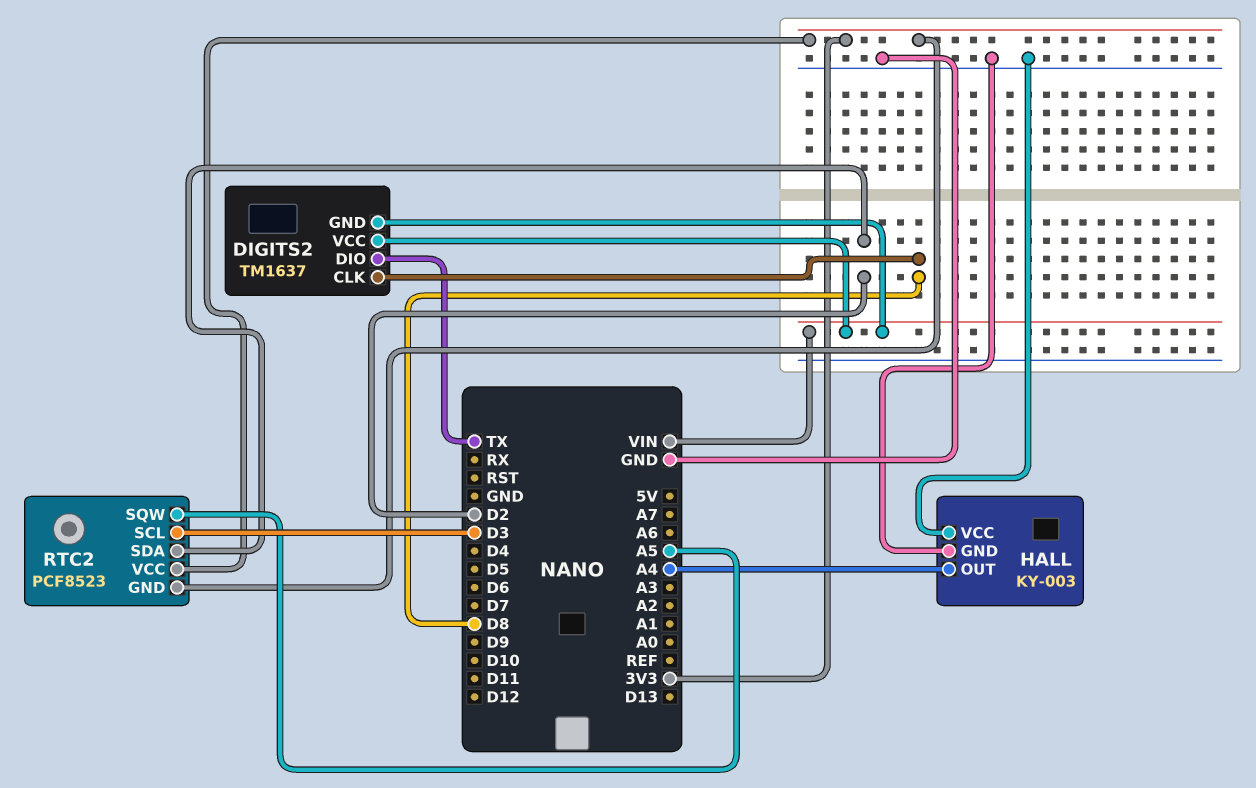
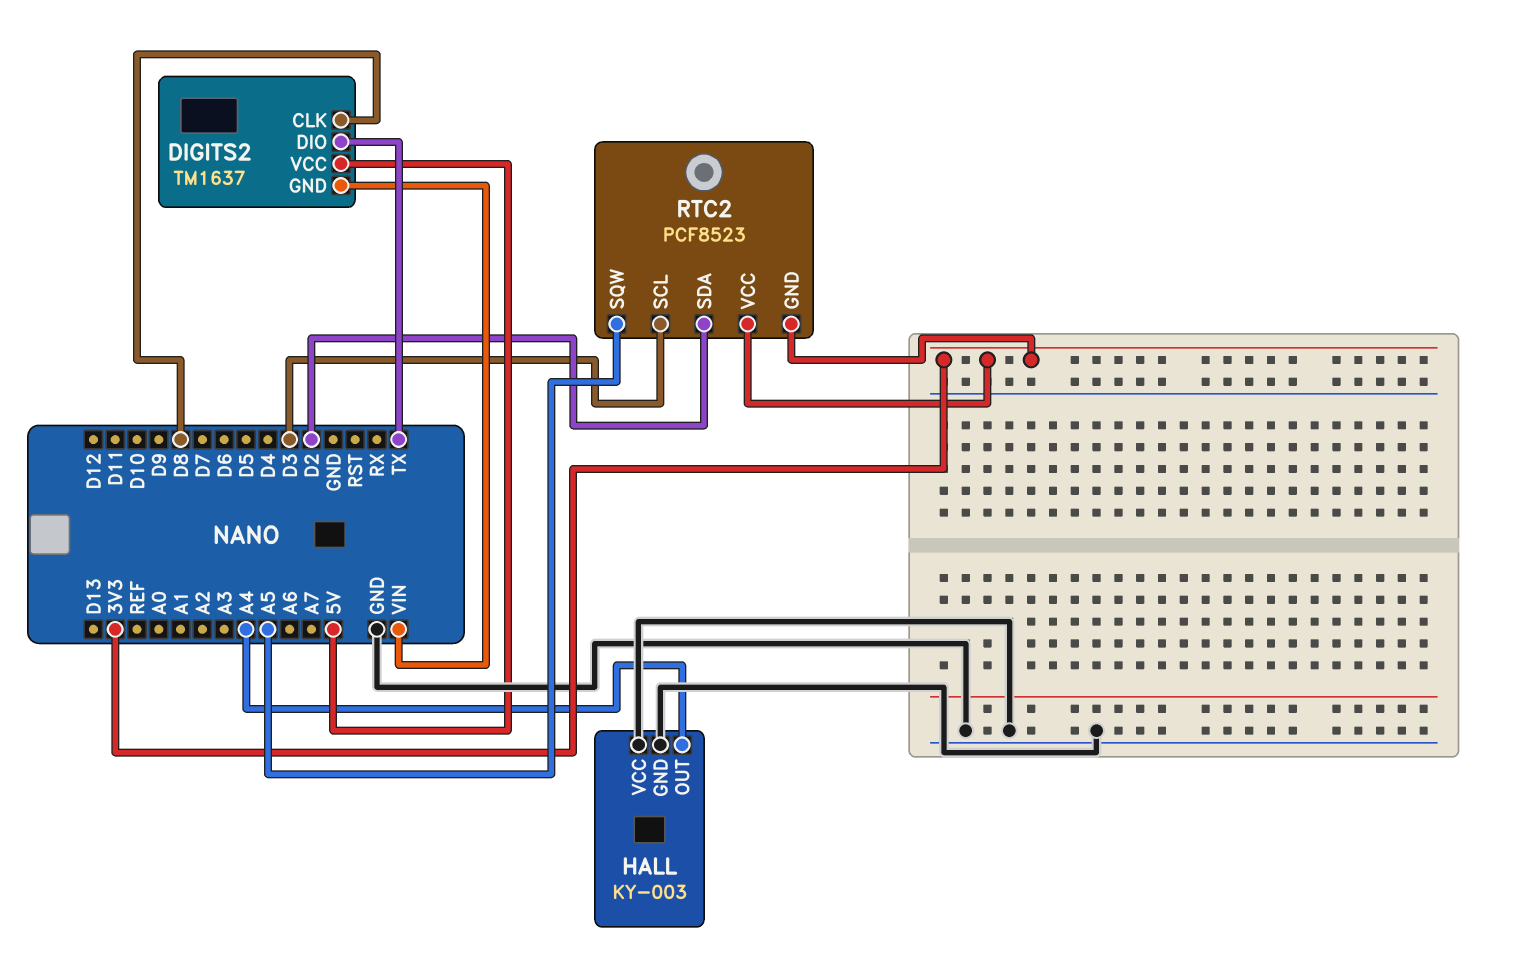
DIGITS2 pin VCC: VIN -> 5V

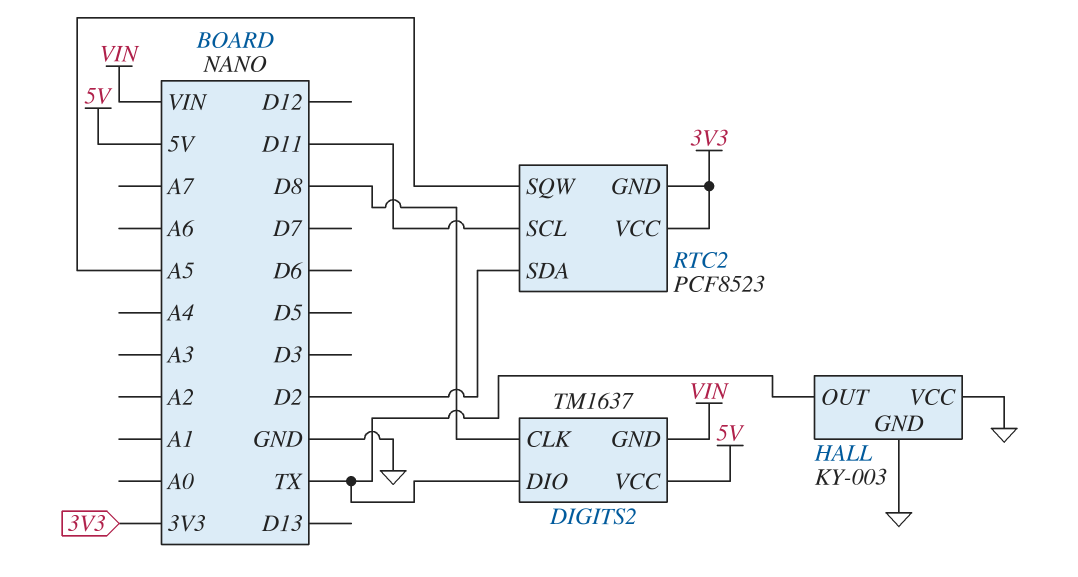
HALL pin OUT: A4 -> TX
RTC2 pin SCL: D3 -> D11

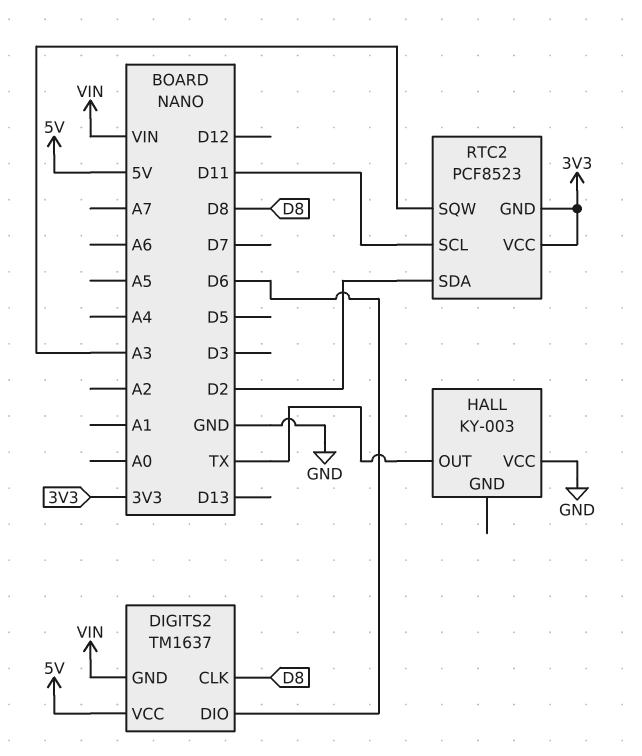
DIGITS2 pin DIO: TX -> D6
HALL pin GND: GND -> none
RTC2 pin SQW: A5 -> A3

